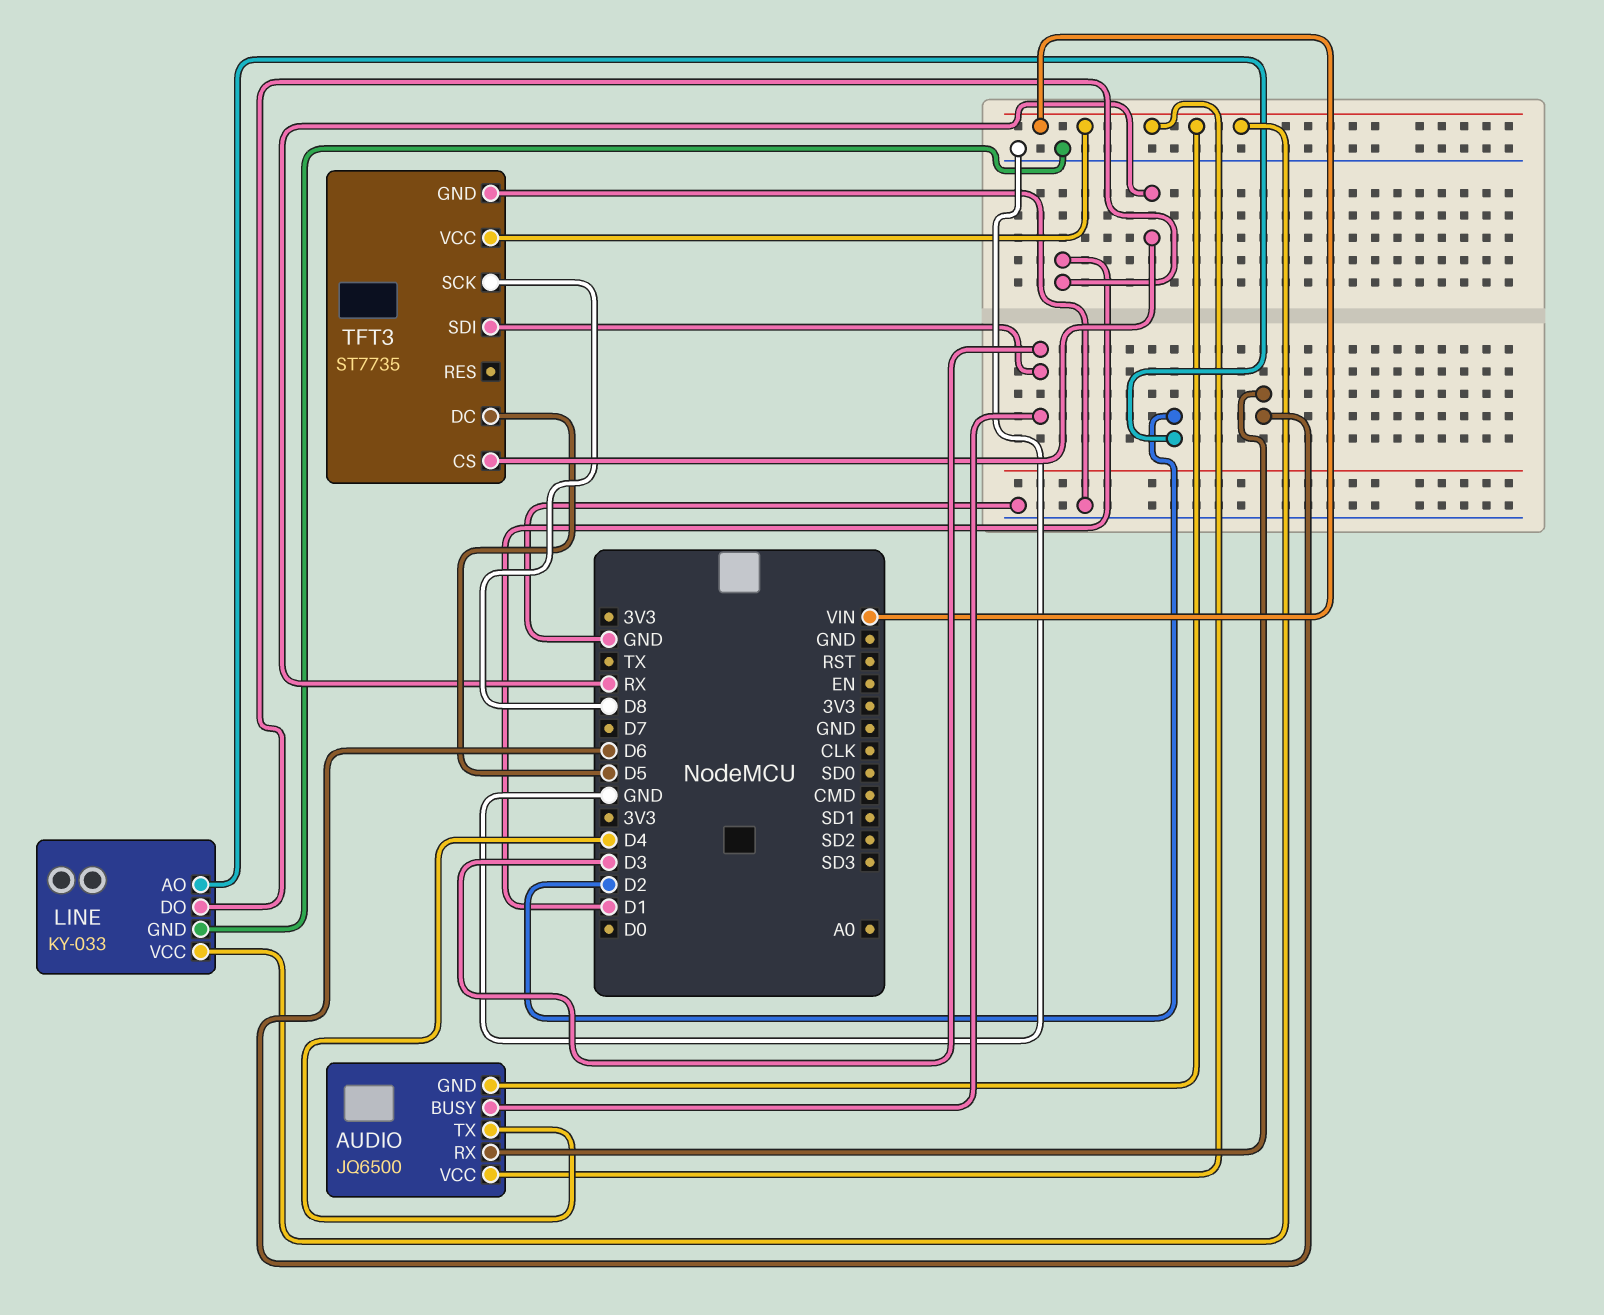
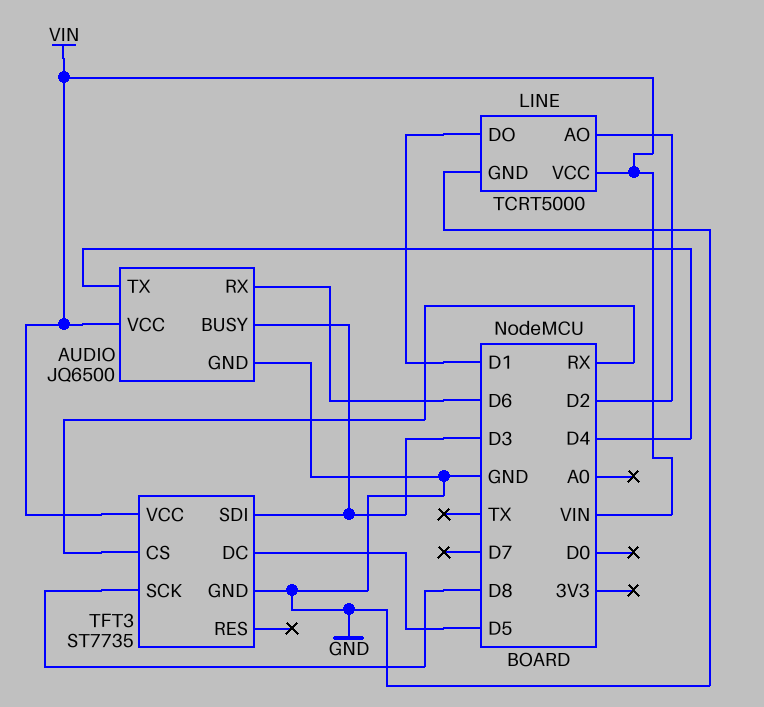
AUDIO pin GND: VIN -> GND
LINE: KY-033 -> TCRT5000

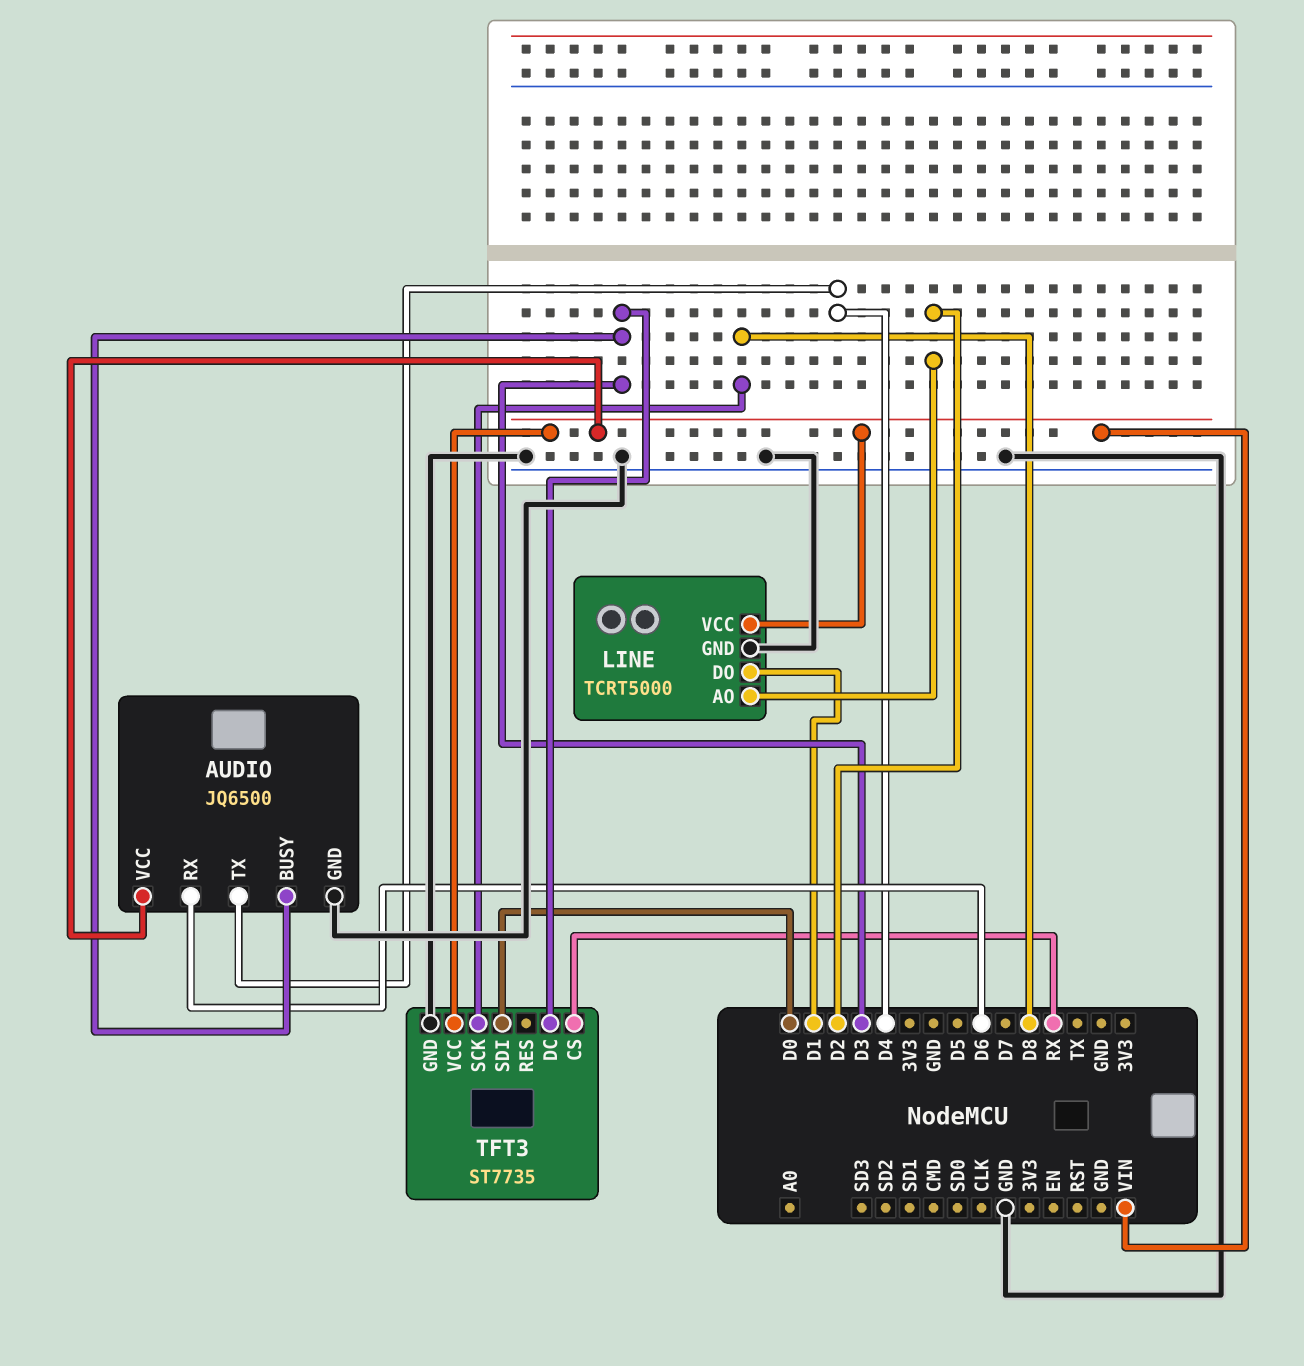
TFT3 pin DC: D5 -> D3
TFT3 pin SDI: D3 -> D0

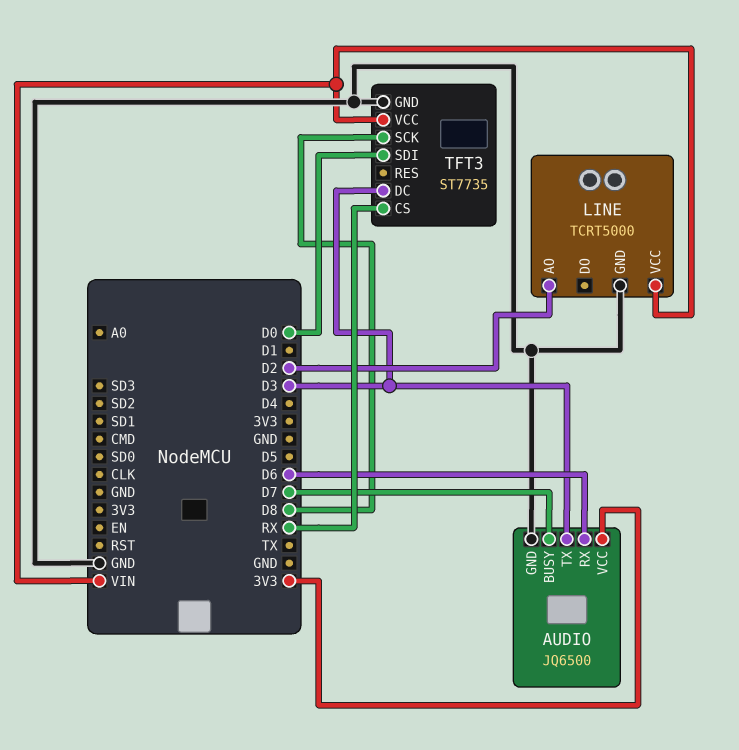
AUDIO pin BUSY: D3 -> D7
AUDIO pin TX: D4 -> D3
AUDIO pin VCC: VIN -> 3V3
LINE pin DO: D1 -> none

